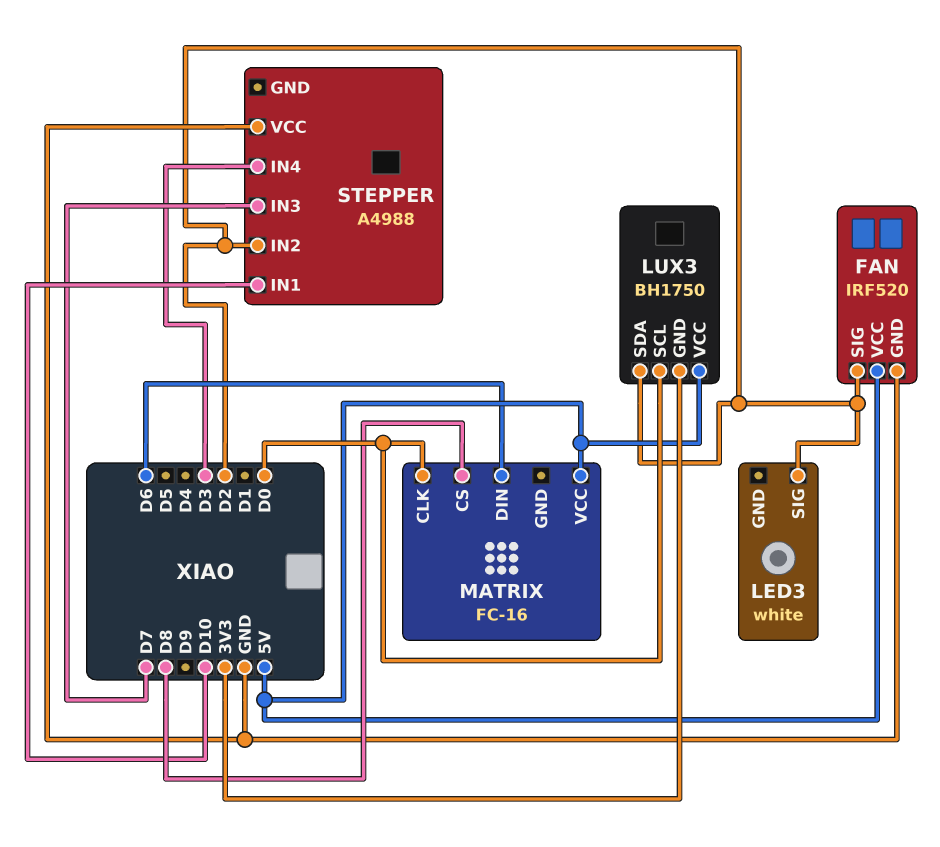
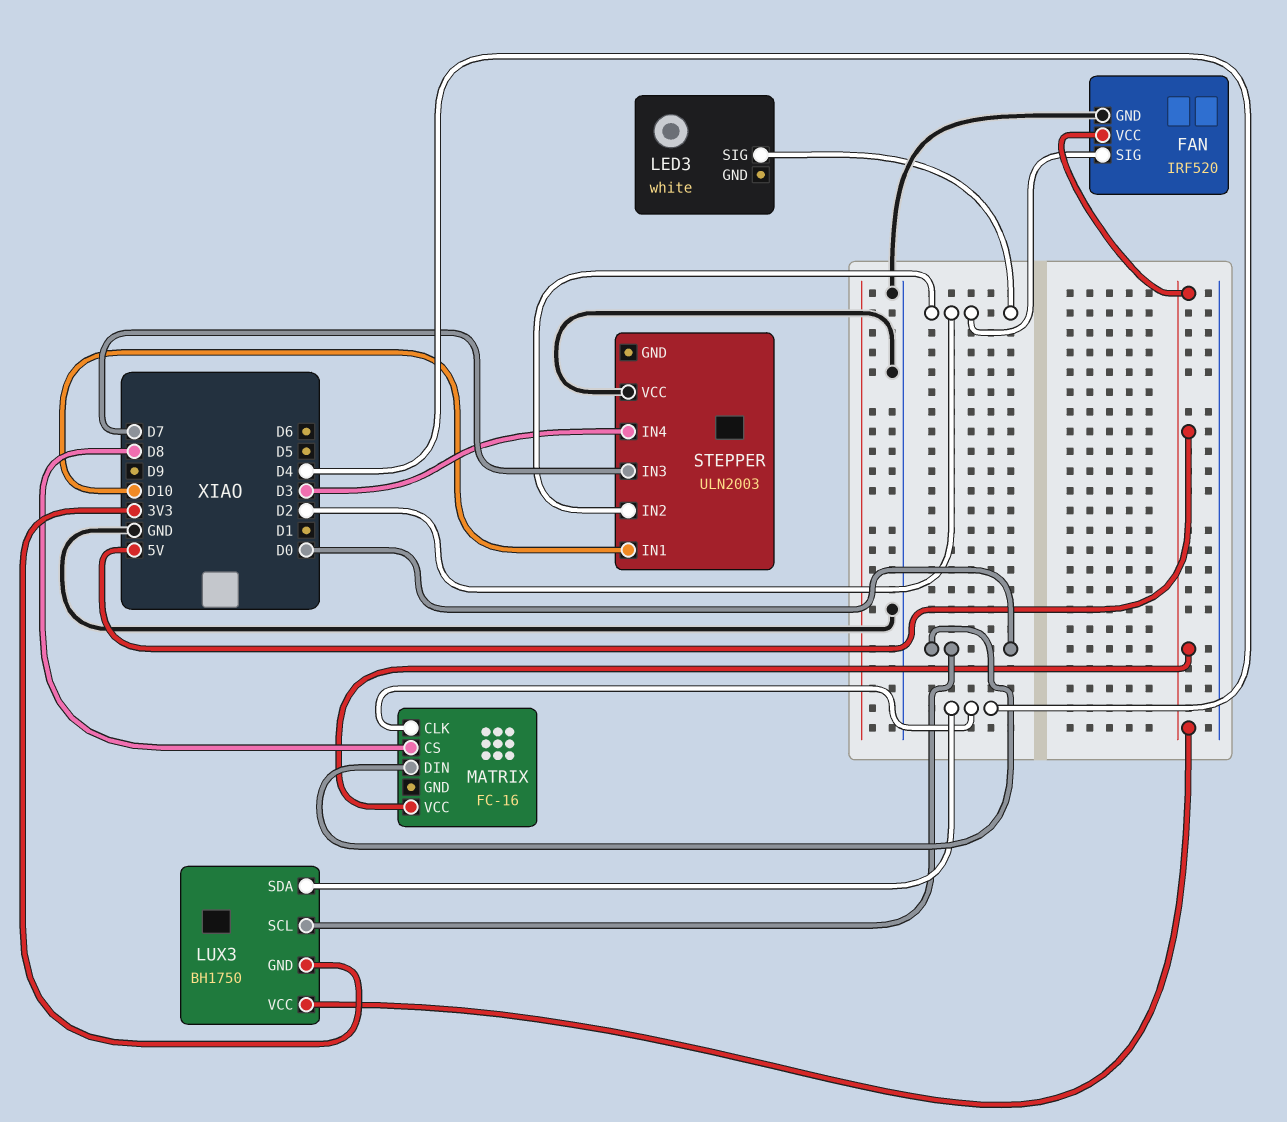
LUX3 pin SDA: D2 -> D4
MATRIX pin CLK: D0 -> D4
MATRIX pin DIN: D6 -> D0
STEPPER: A4988 -> ULN2003

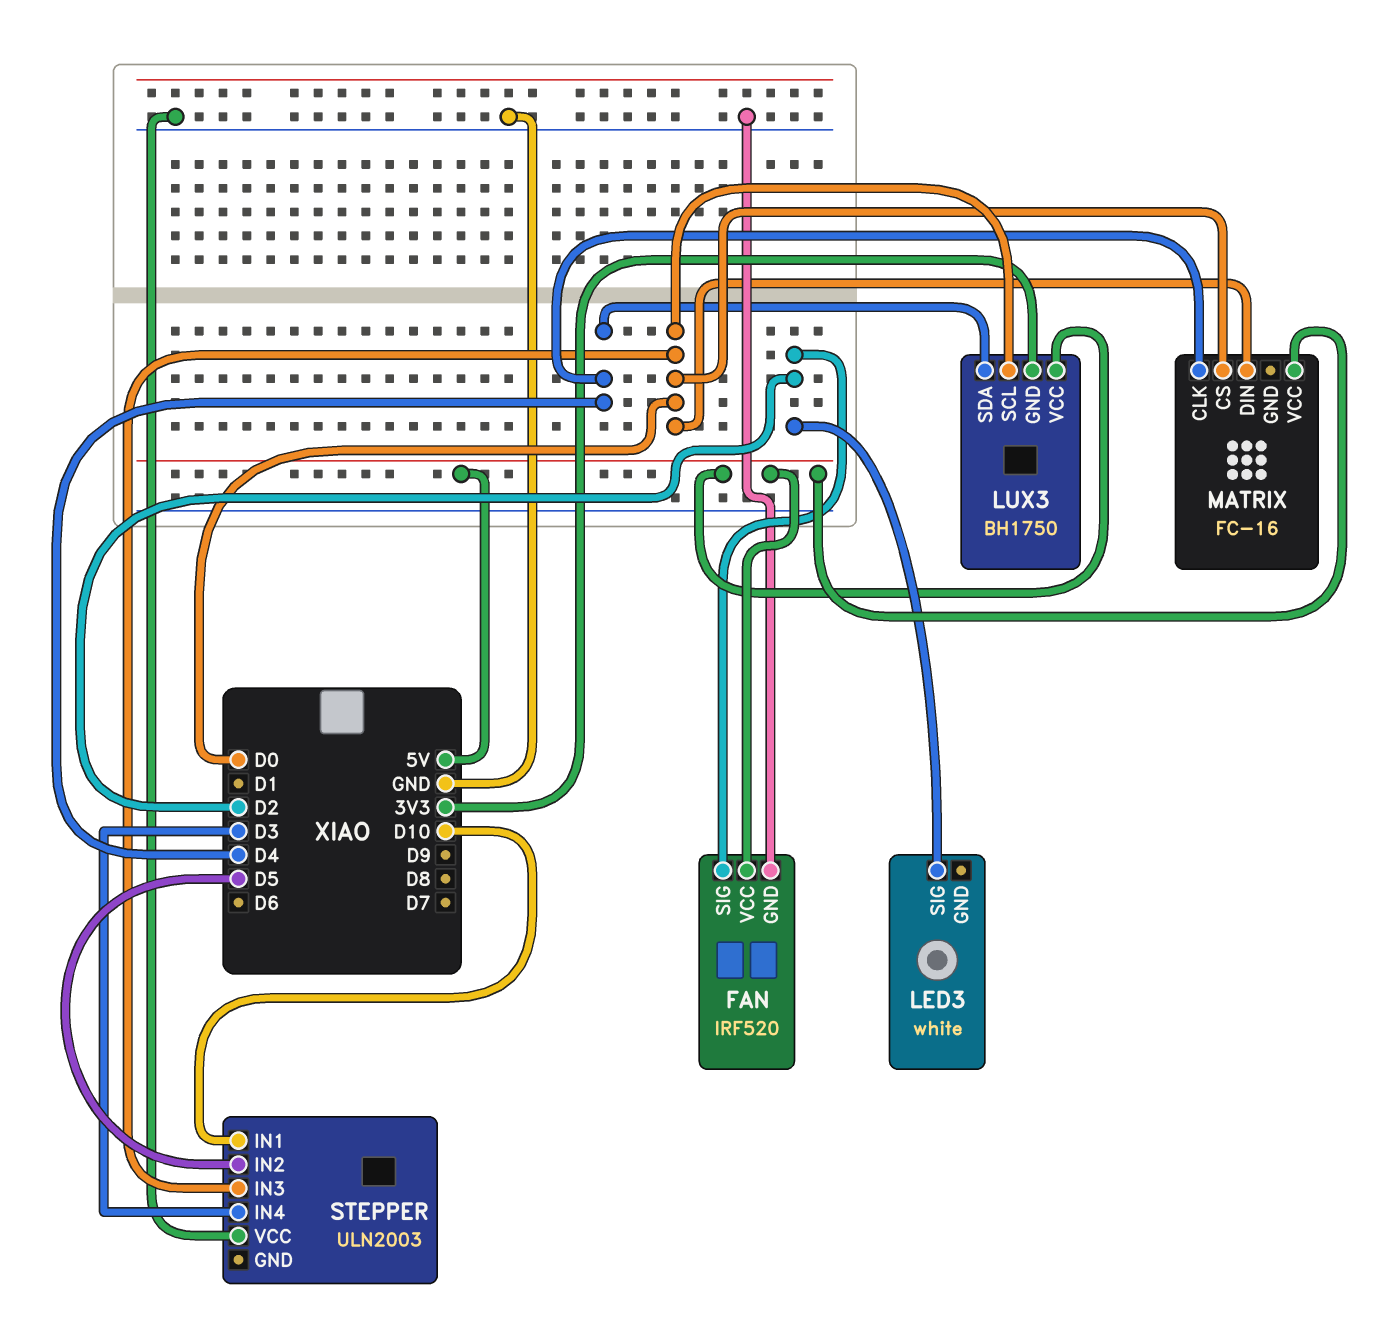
MATRIX pin CS: D8 -> D0
STEPPER pin IN2: D2 -> D5
STEPPER pin IN3: D7 -> D0

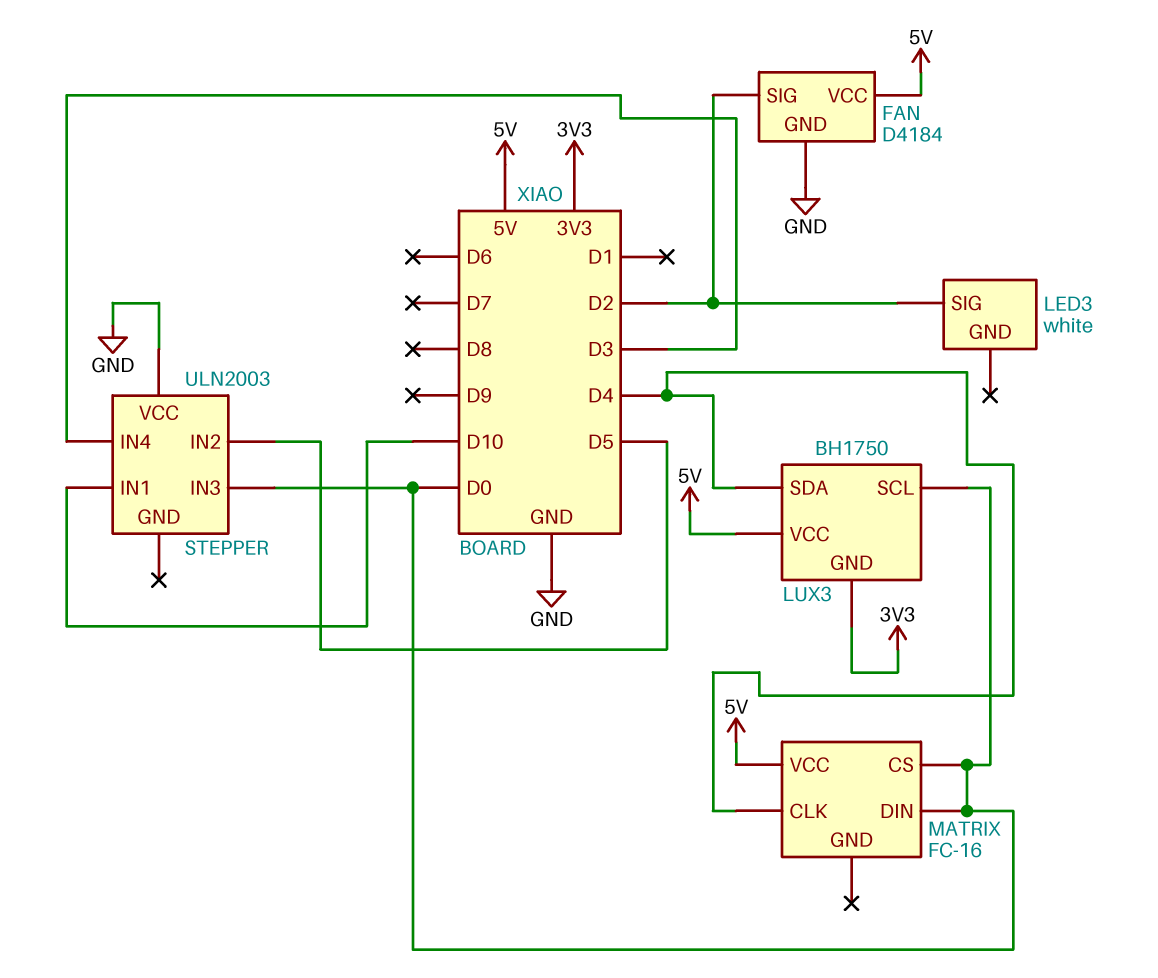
FAN: IRF520 -> D4184

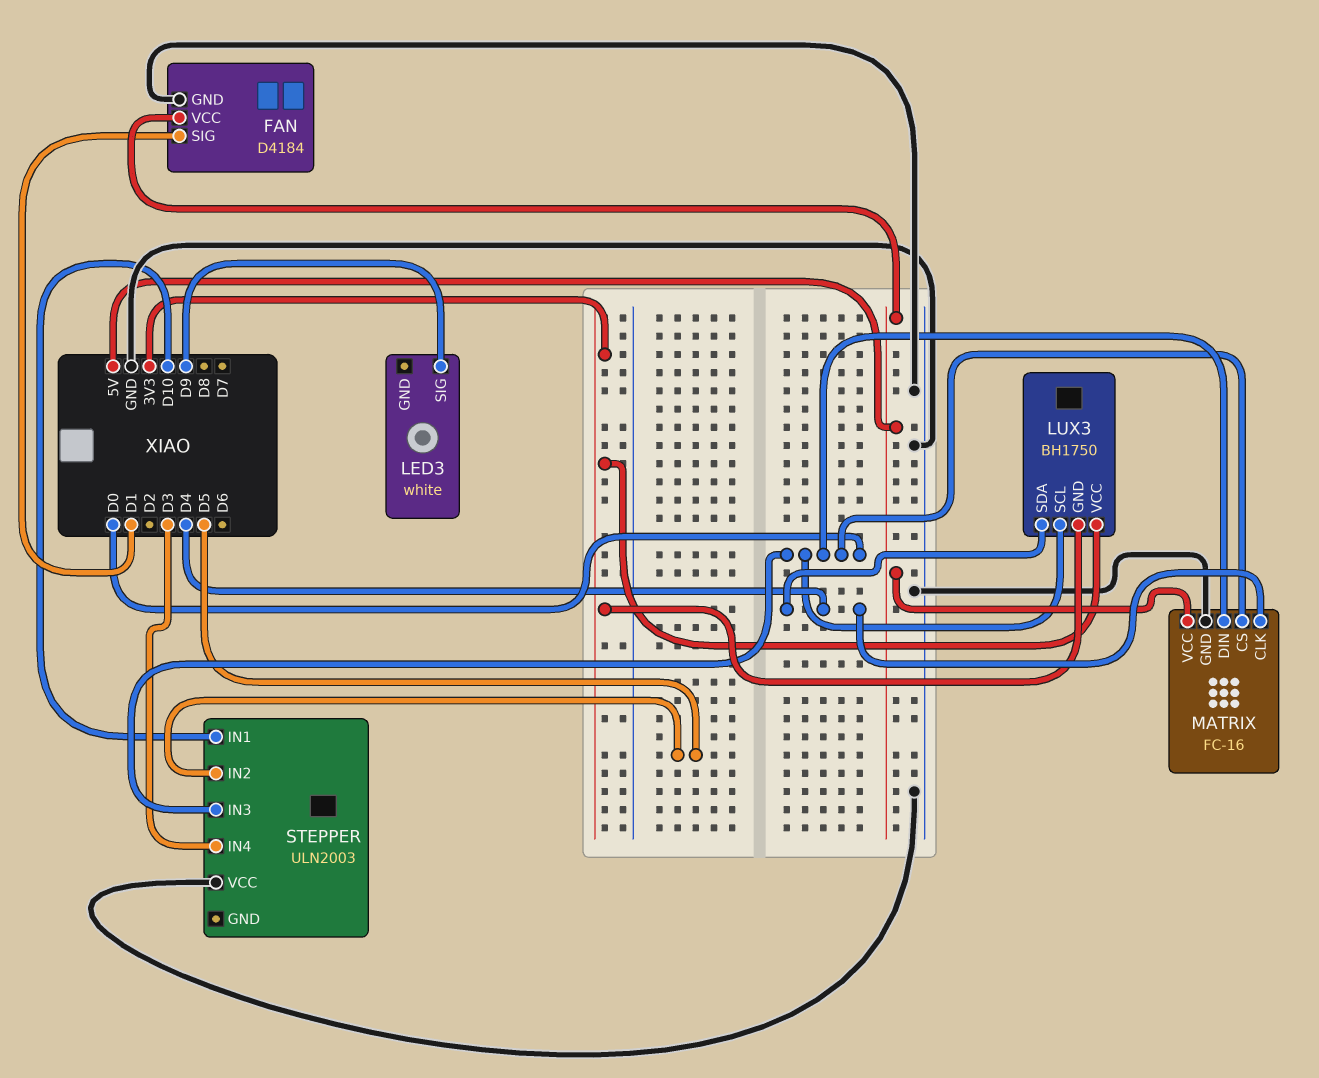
FAN pin SIG: D2 -> D1
LED3 pin SIG: D2 -> D9
LUX3 pin VCC: 5V -> 3V3
MATRIX pin GND: none -> GND

